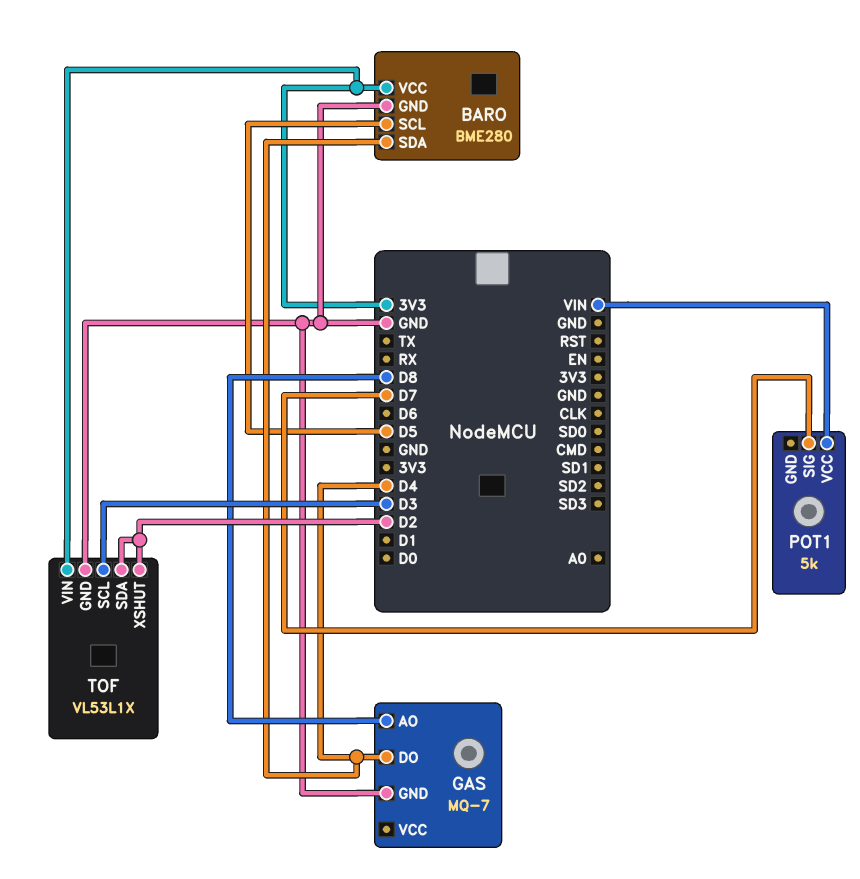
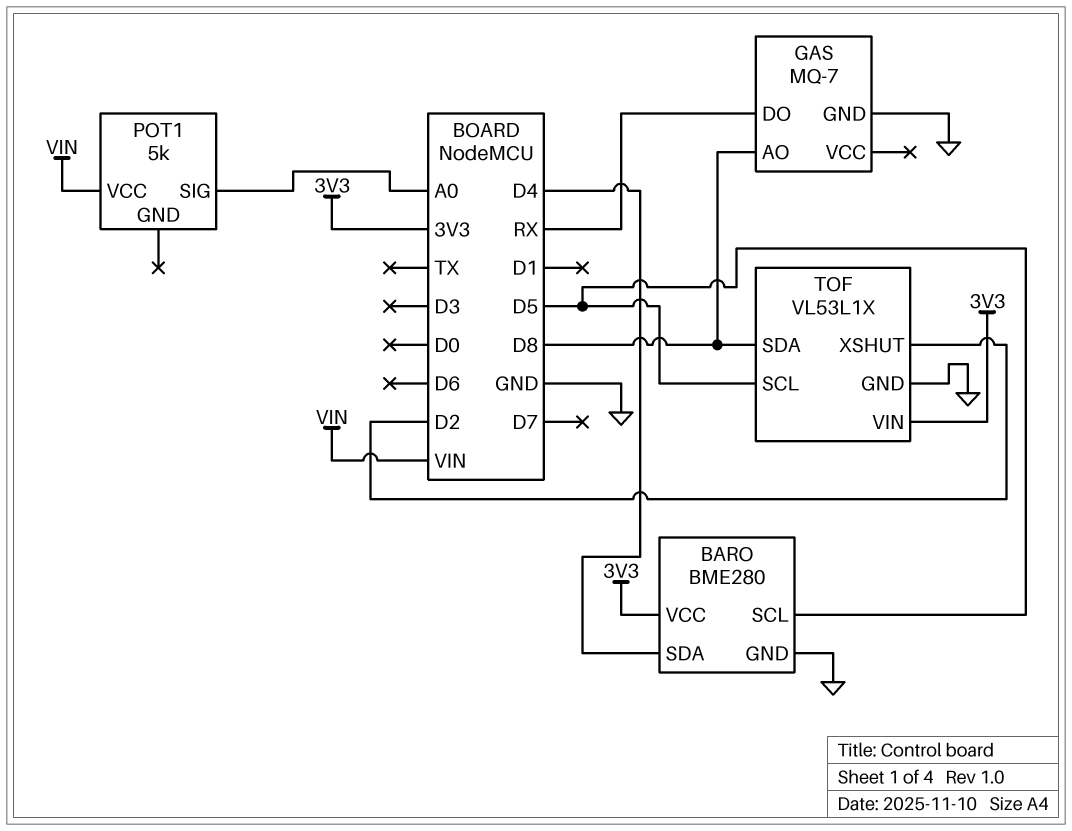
GAS pin DO: D4 -> RX
POT1 pin SIG: D7 -> A0
TOF pin SCL: D3 -> D5
TOF pin SDA: D2 -> D8

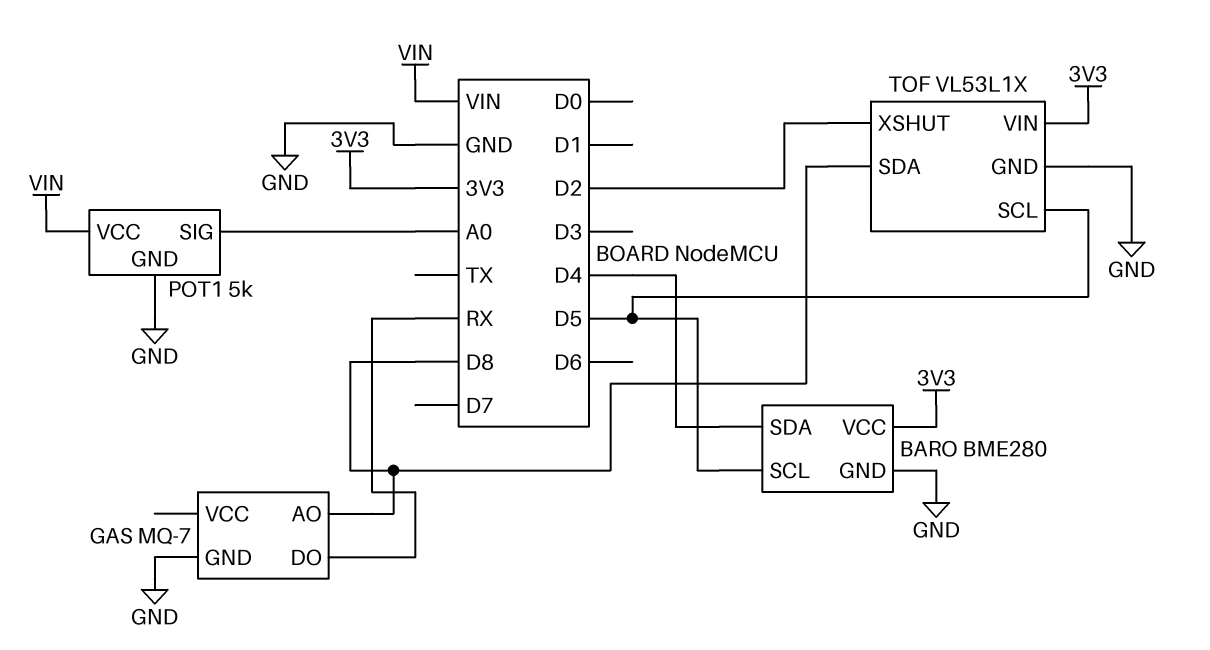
POT1 pin GND: none -> GND

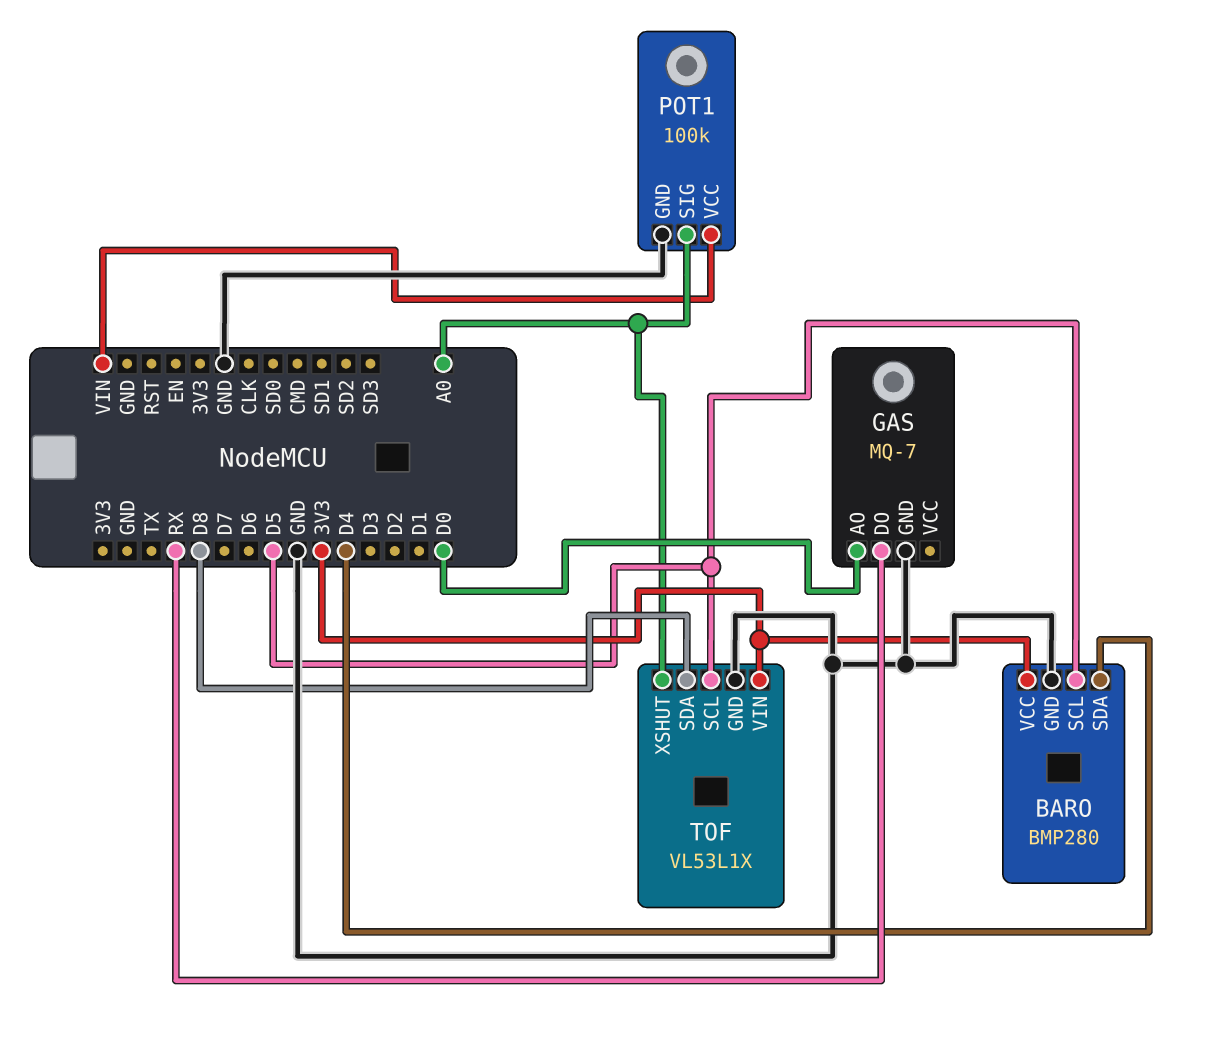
BARO: BME280 -> BMP280
GAS pin AO: D8 -> D0
POT1: 5k -> 100k
TOF pin XSHUT: D2 -> A0

